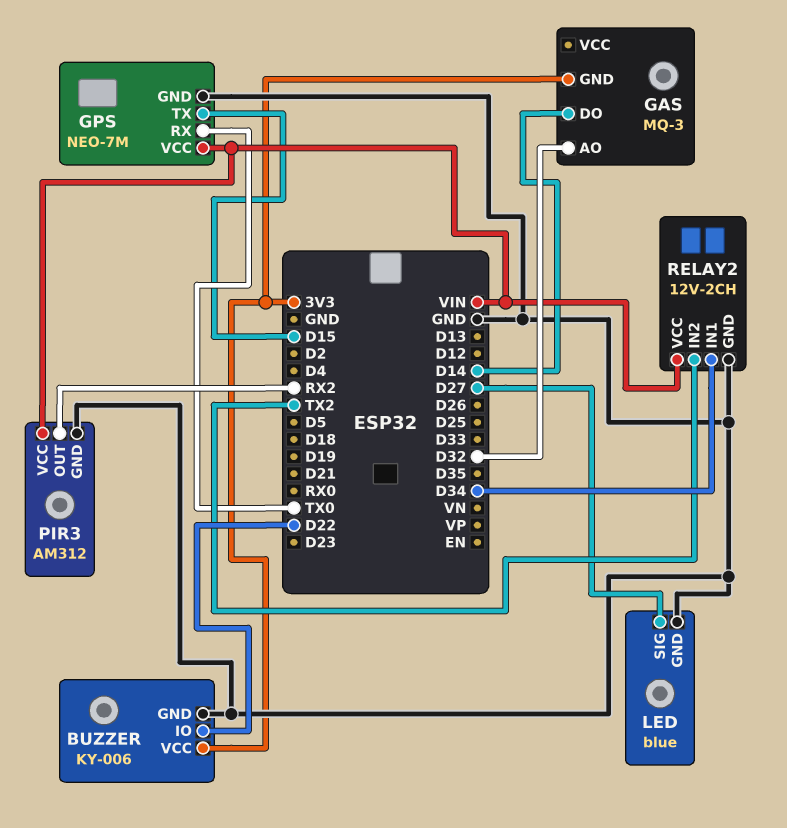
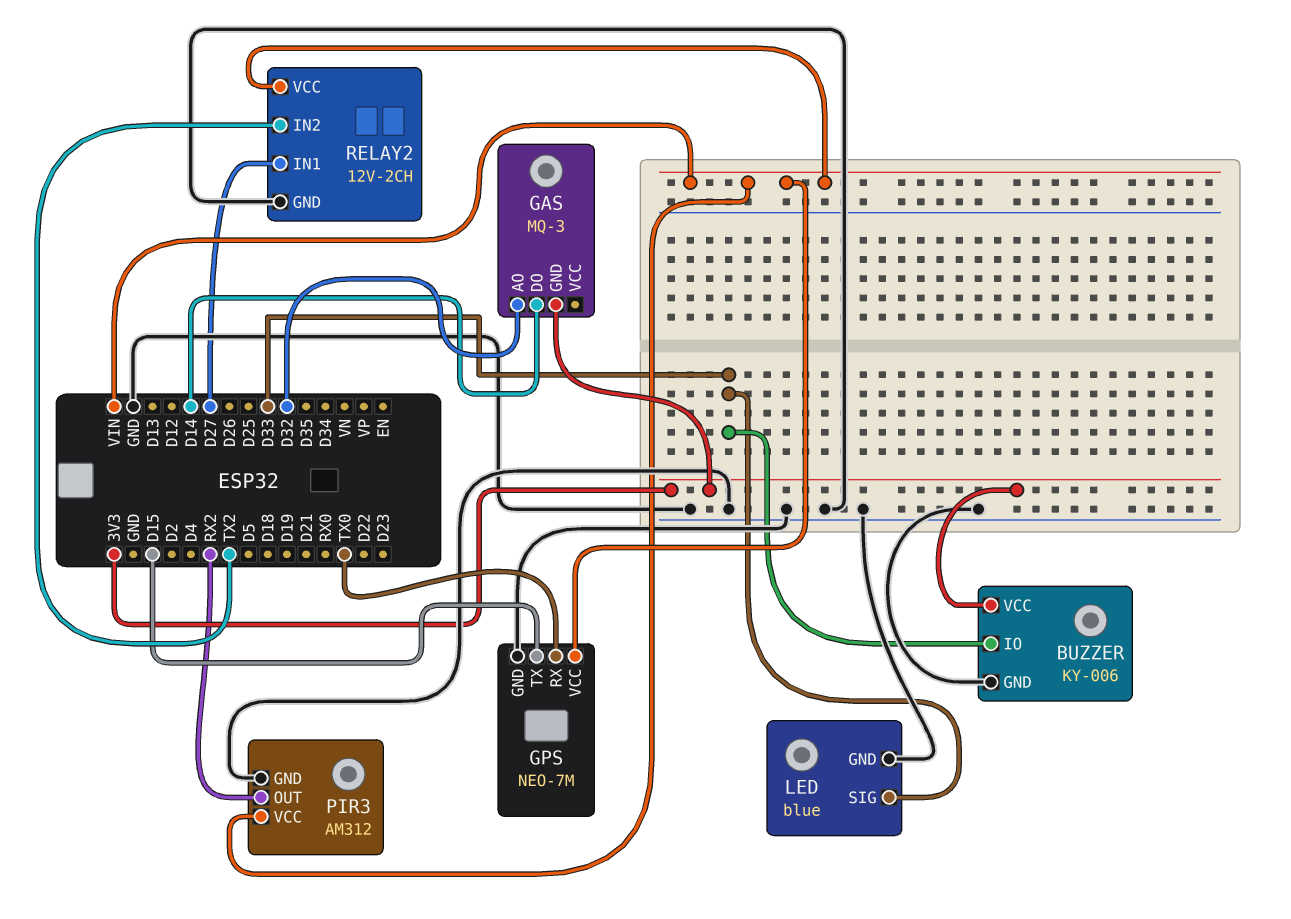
BUZZER pin IO: D22 -> D33
LED pin SIG: D27 -> D33
RELAY2 pin IN1: D34 -> D27

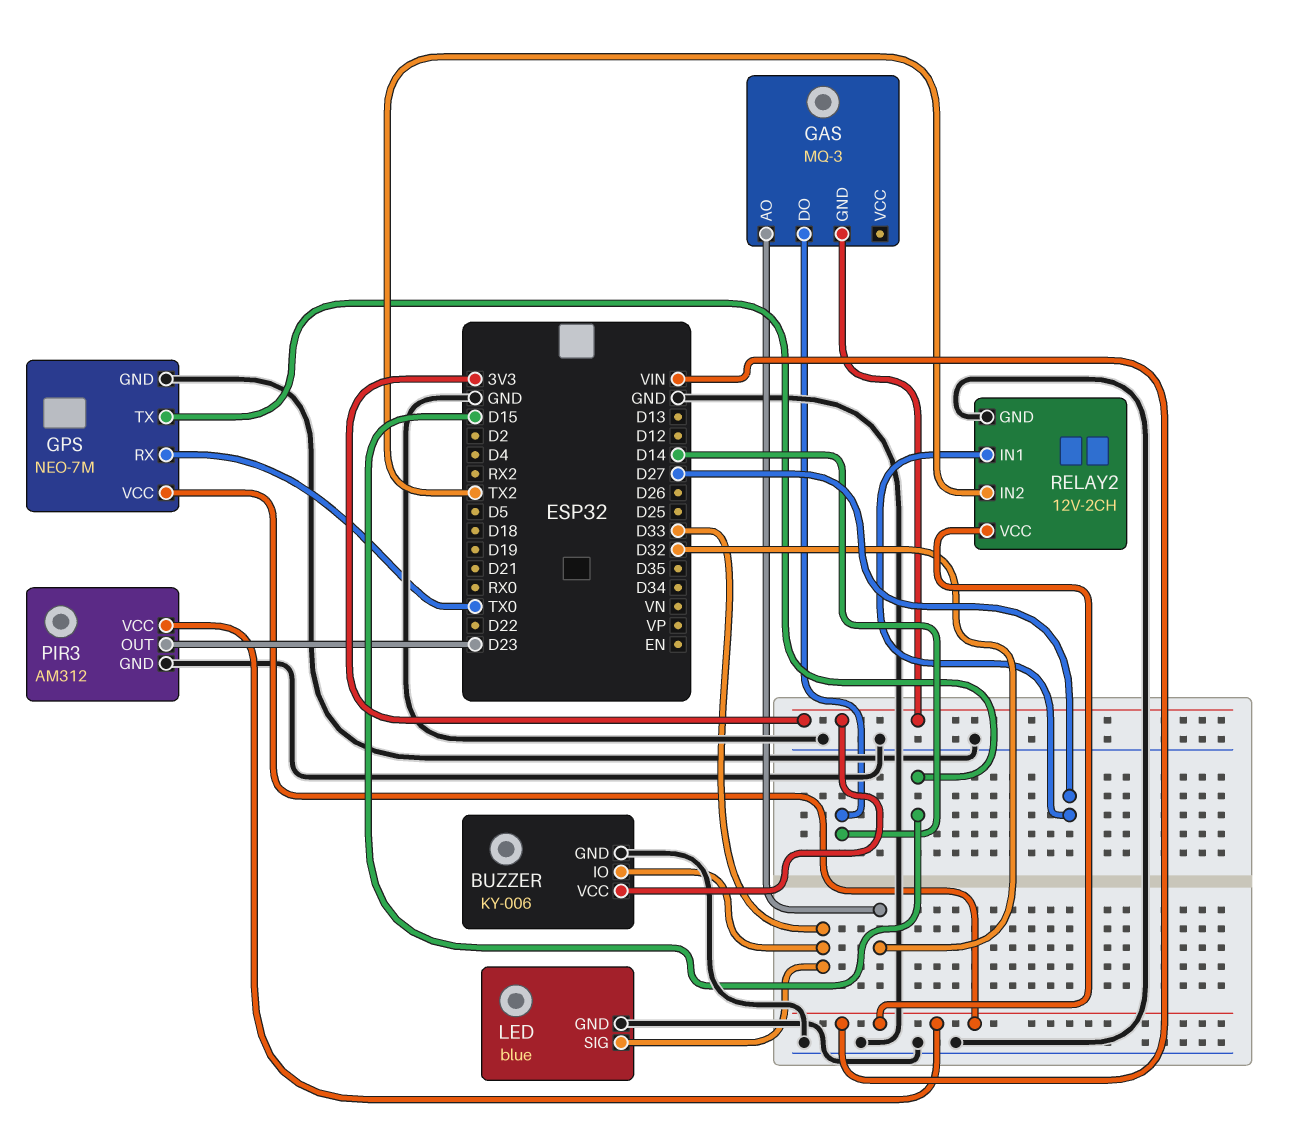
PIR3 pin OUT: RX2 -> D23

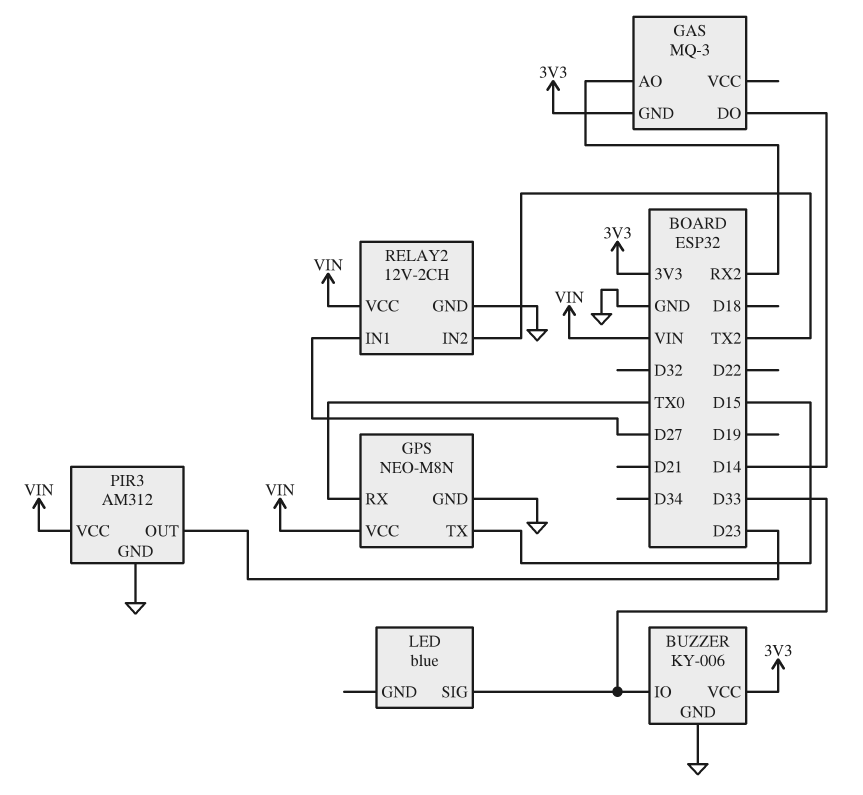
GAS pin AO: D32 -> RX2
GPS: NEO-7M -> NEO-M8N
LED pin GND: GND -> none

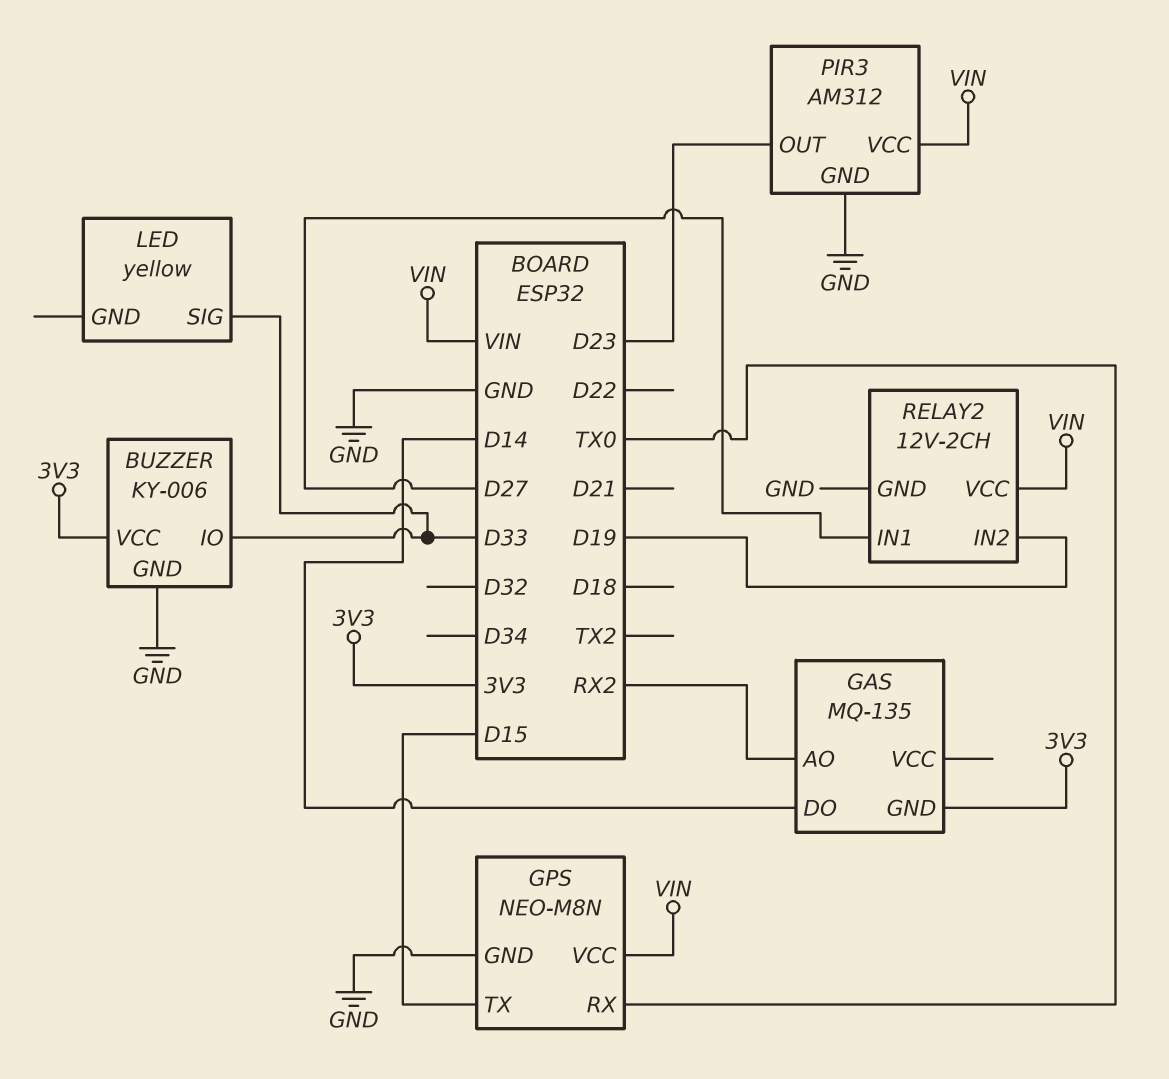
GAS: MQ-3 -> MQ-135
LED: blue -> yellow
RELAY2 pin IN2: TX2 -> D19

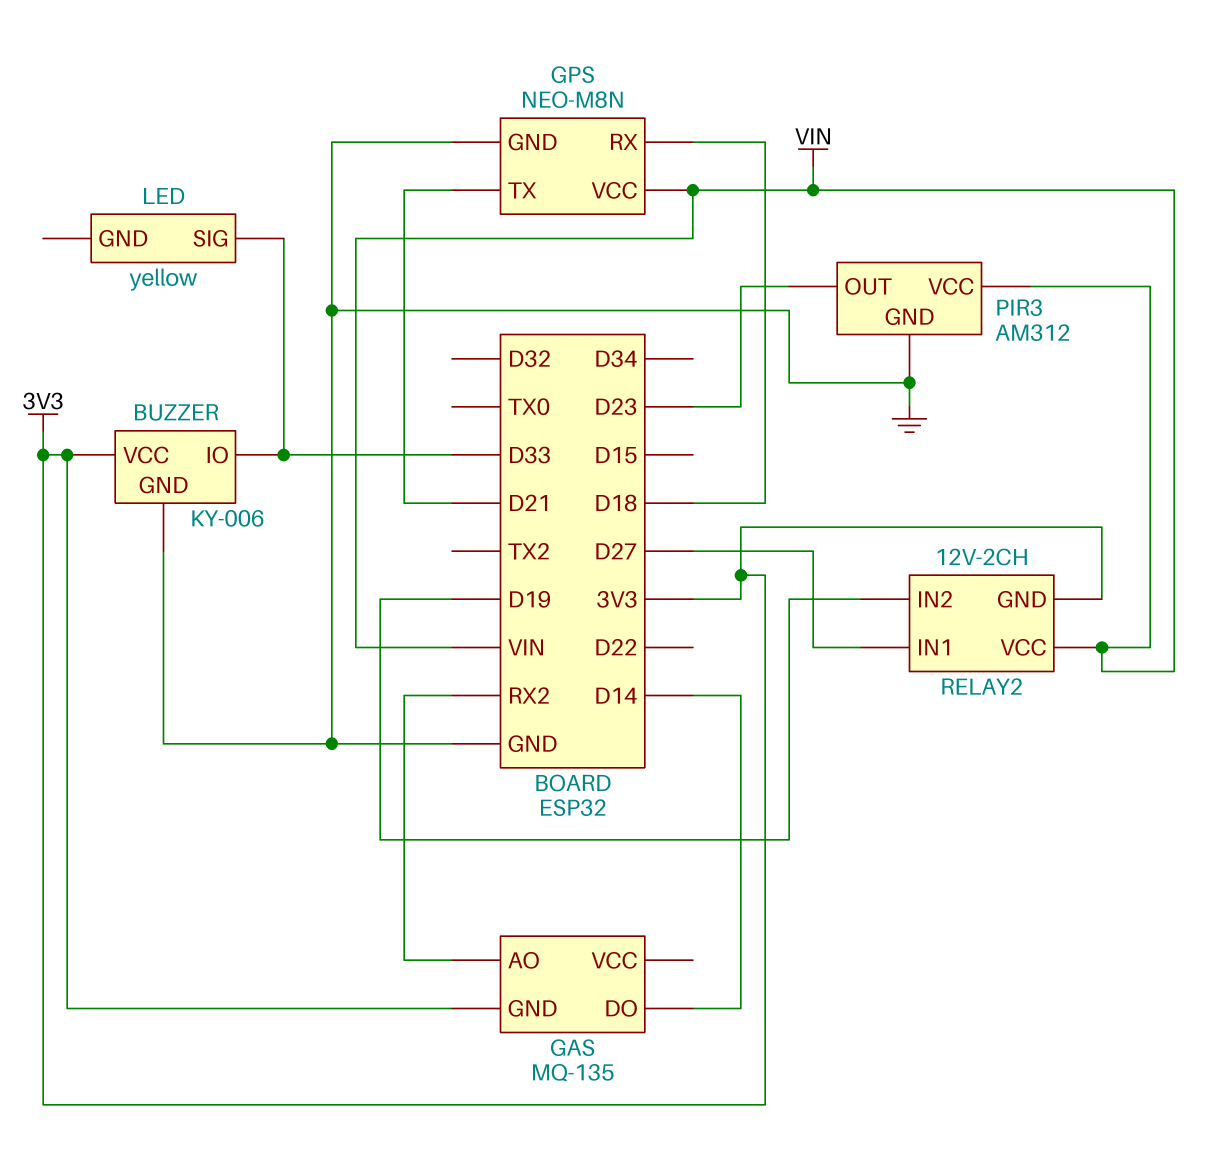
GPS pin RX: TX0 -> D18
GPS pin TX: D15 -> D21
RELAY2 pin GND: GND -> 3V3

